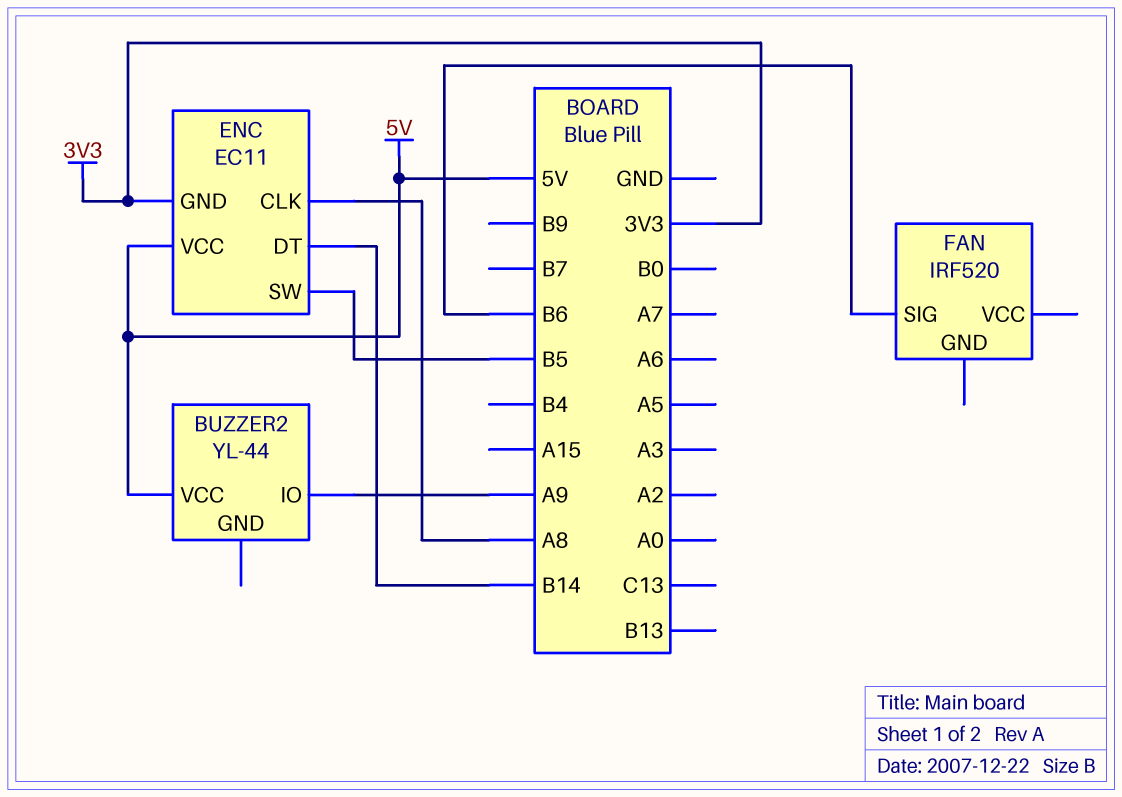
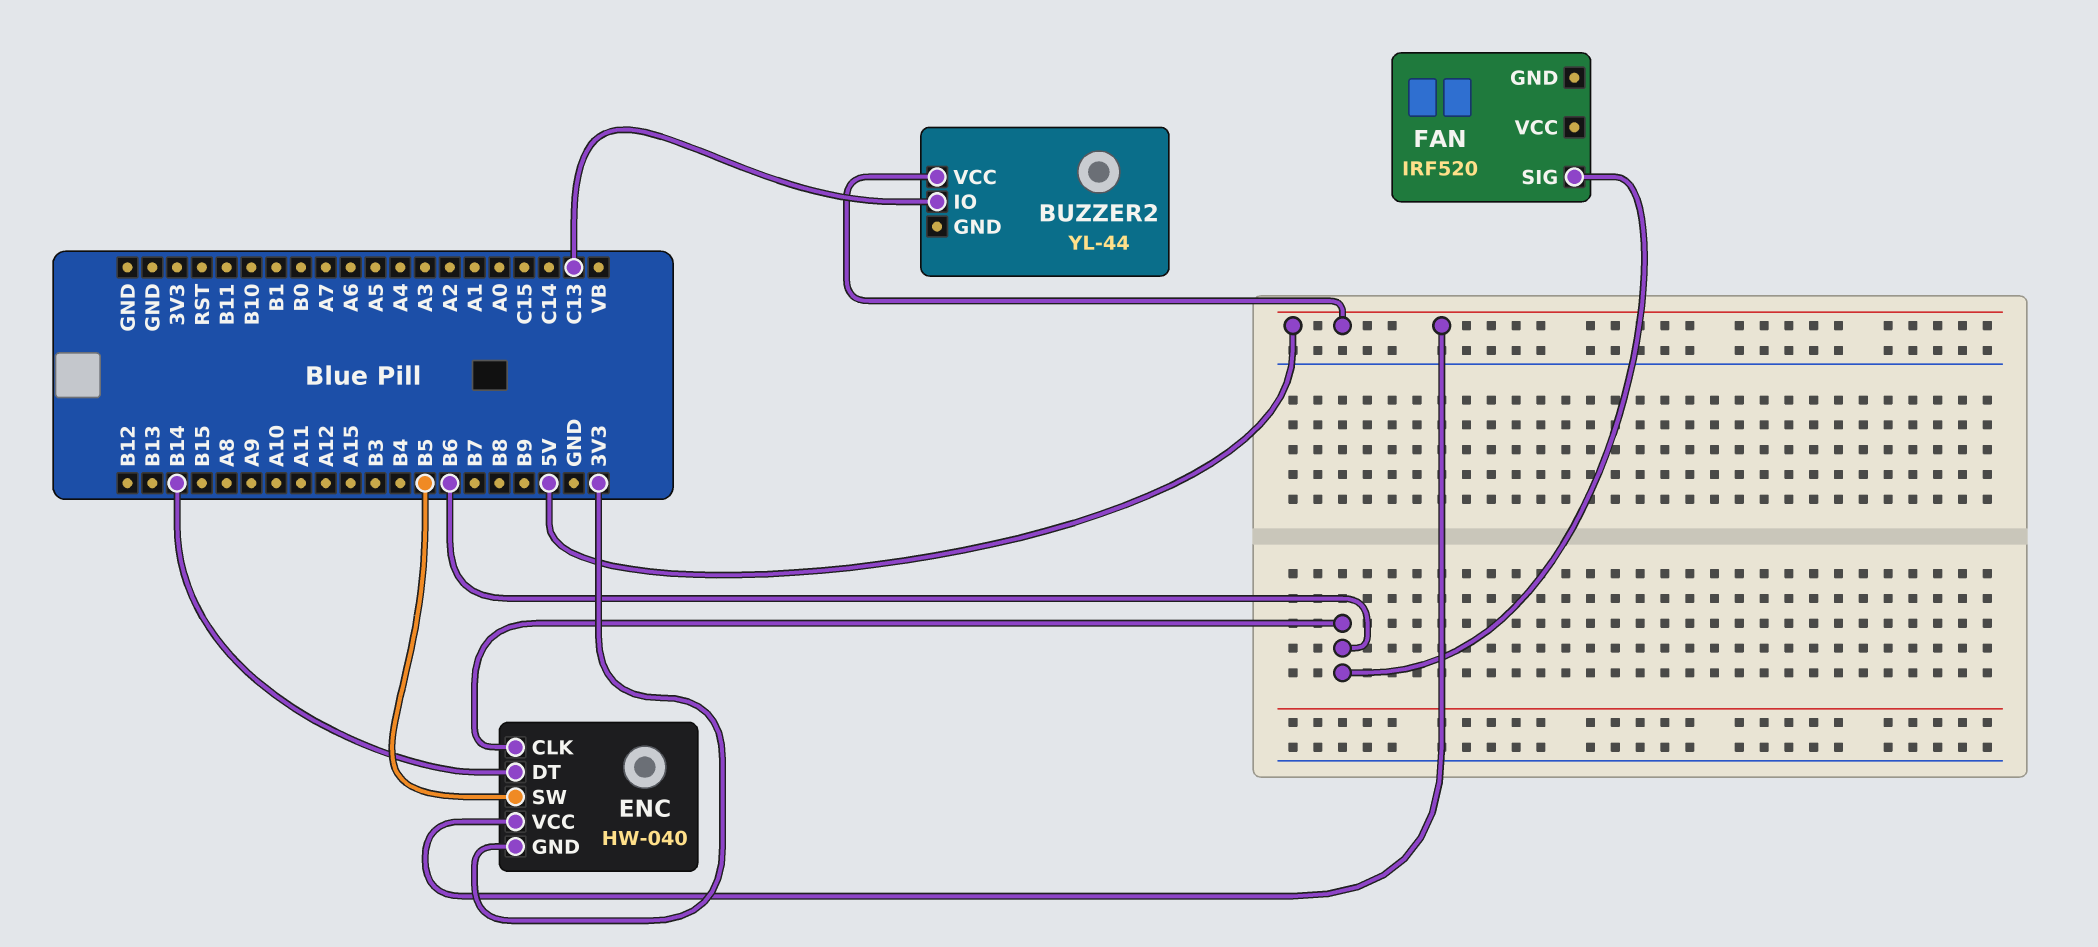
BUZZER2 pin IO: A9 -> C13
ENC: EC11 -> HW-040
ENC pin CLK: A8 -> B6

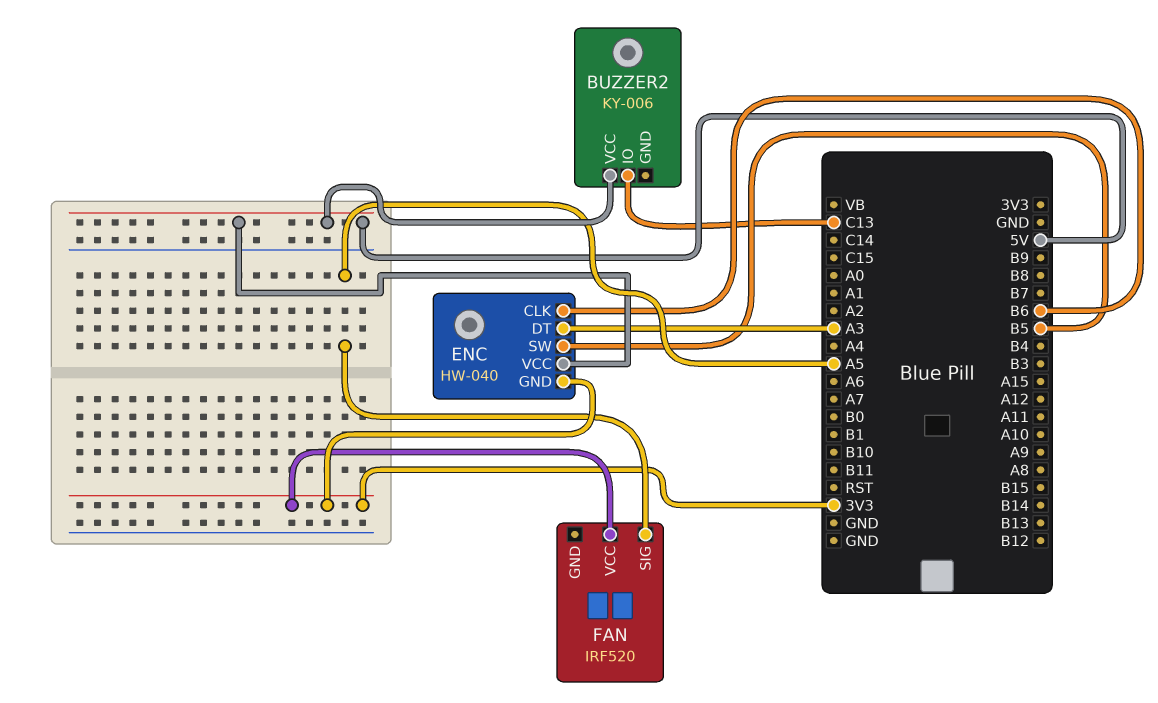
BUZZER2: YL-44 -> KY-006
ENC pin DT: B14 -> A3
FAN pin SIG: B6 -> A5
FAN pin VCC: none -> 3V3

